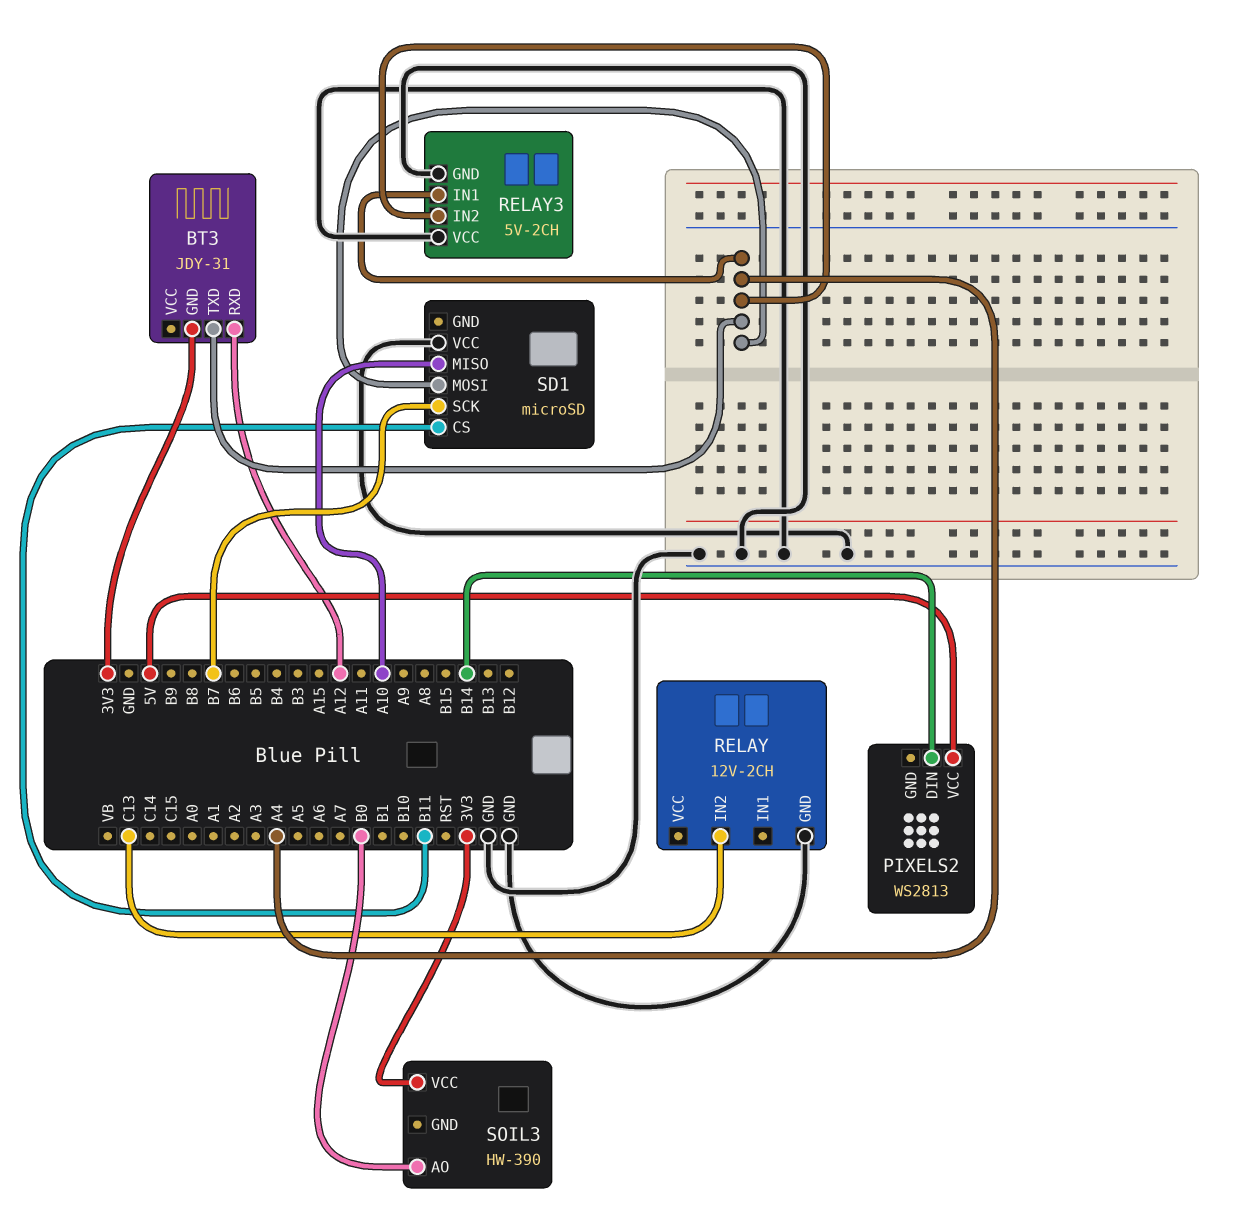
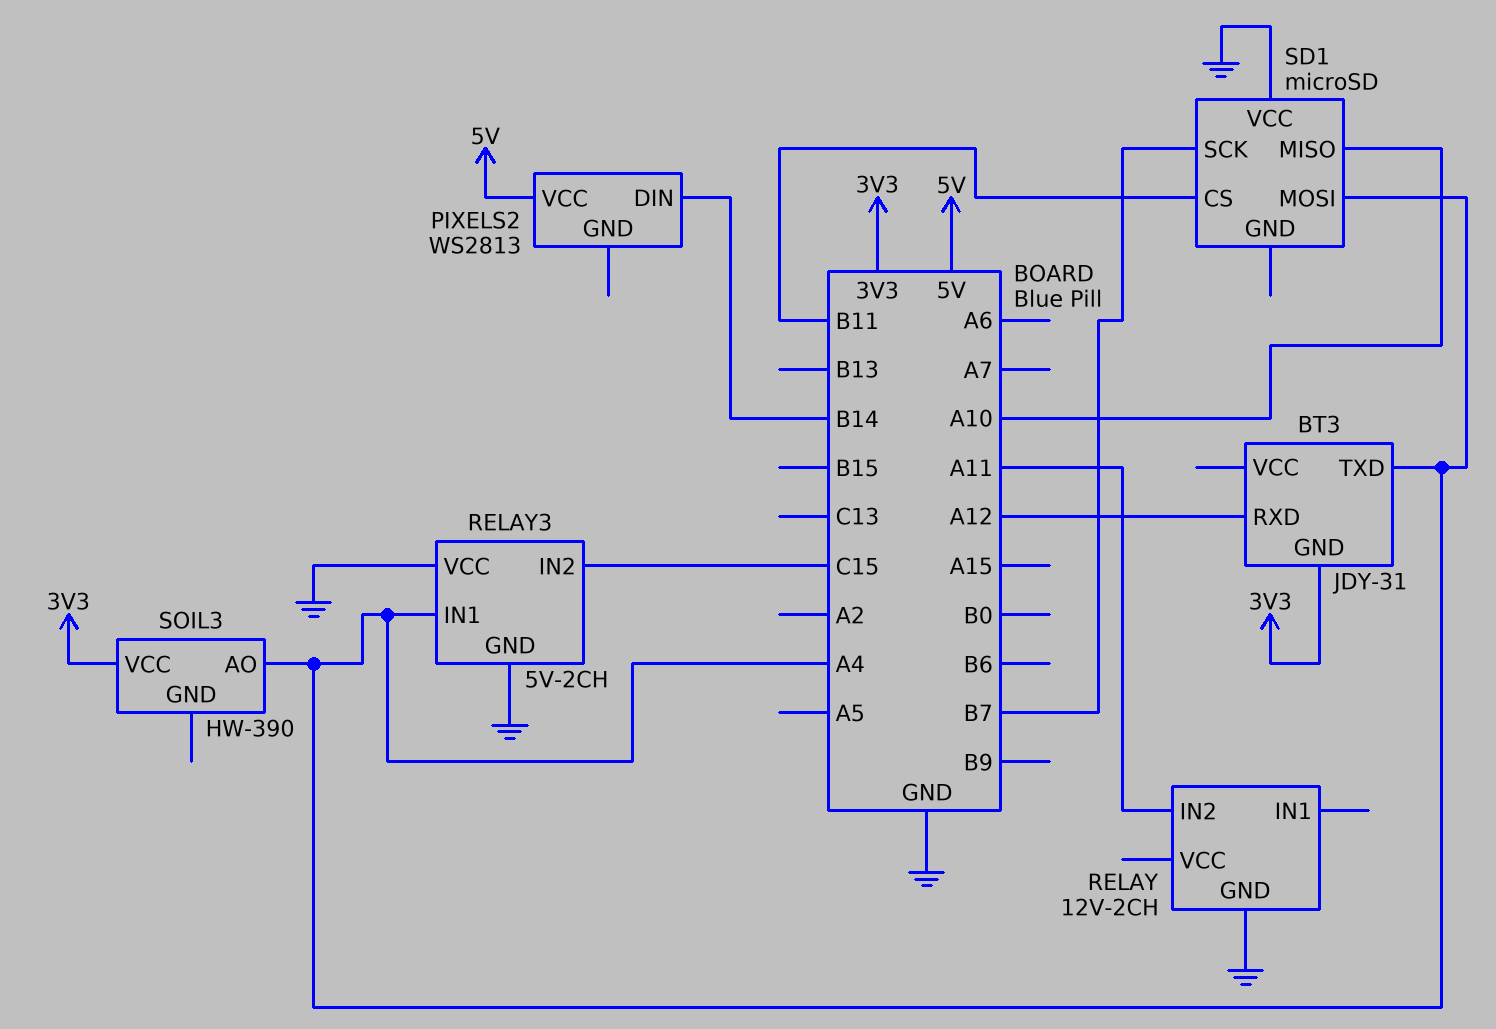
RELAY pin IN2: C13 -> A11
RELAY3 pin IN2: A4 -> C15
SOIL3 pin AO: B0 -> A4

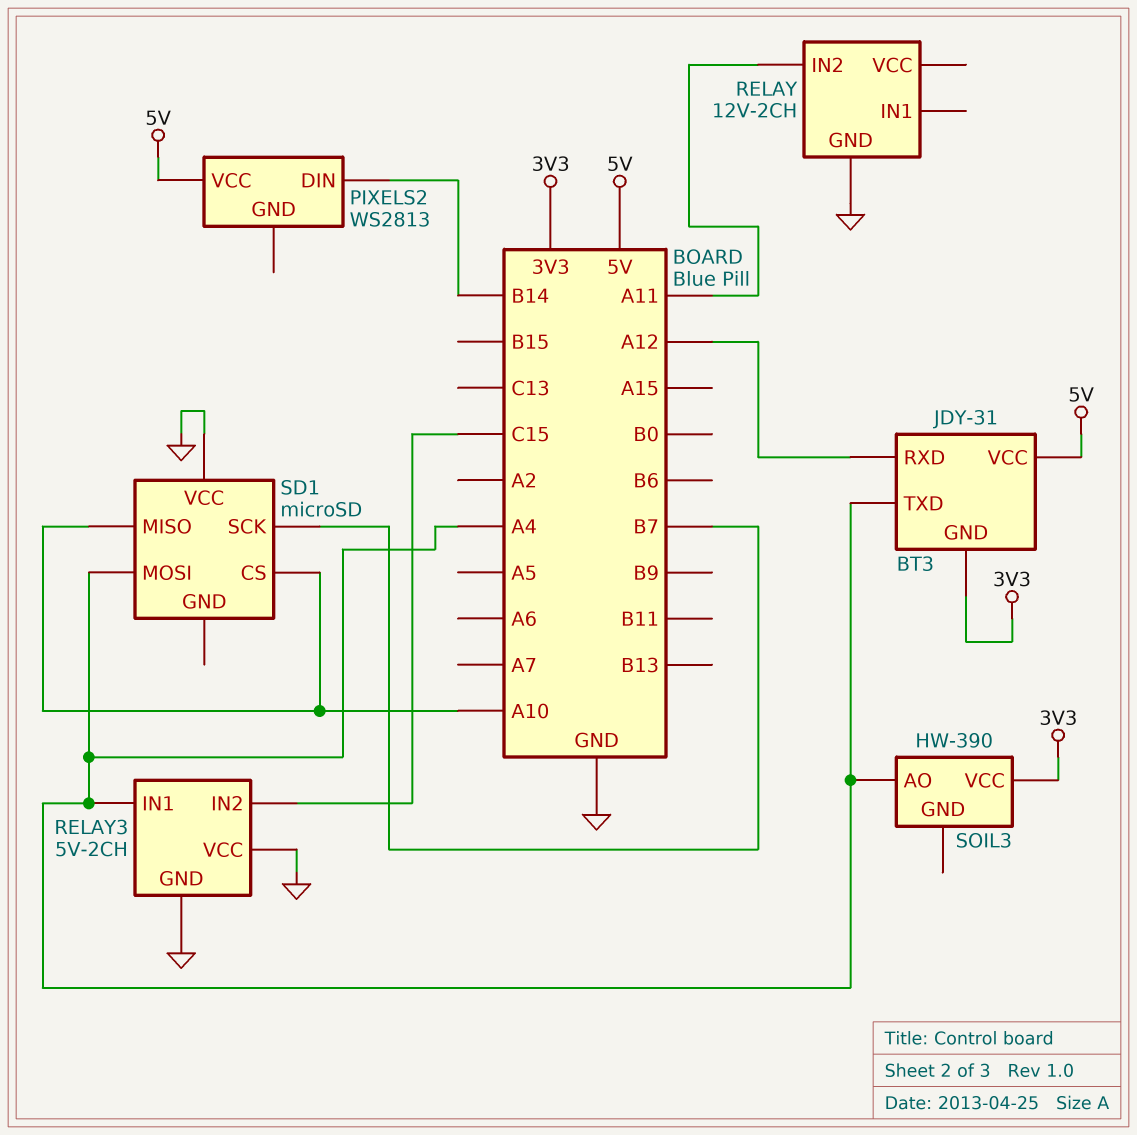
BT3 pin VCC: none -> 5V
SD1 pin CS: B11 -> A10

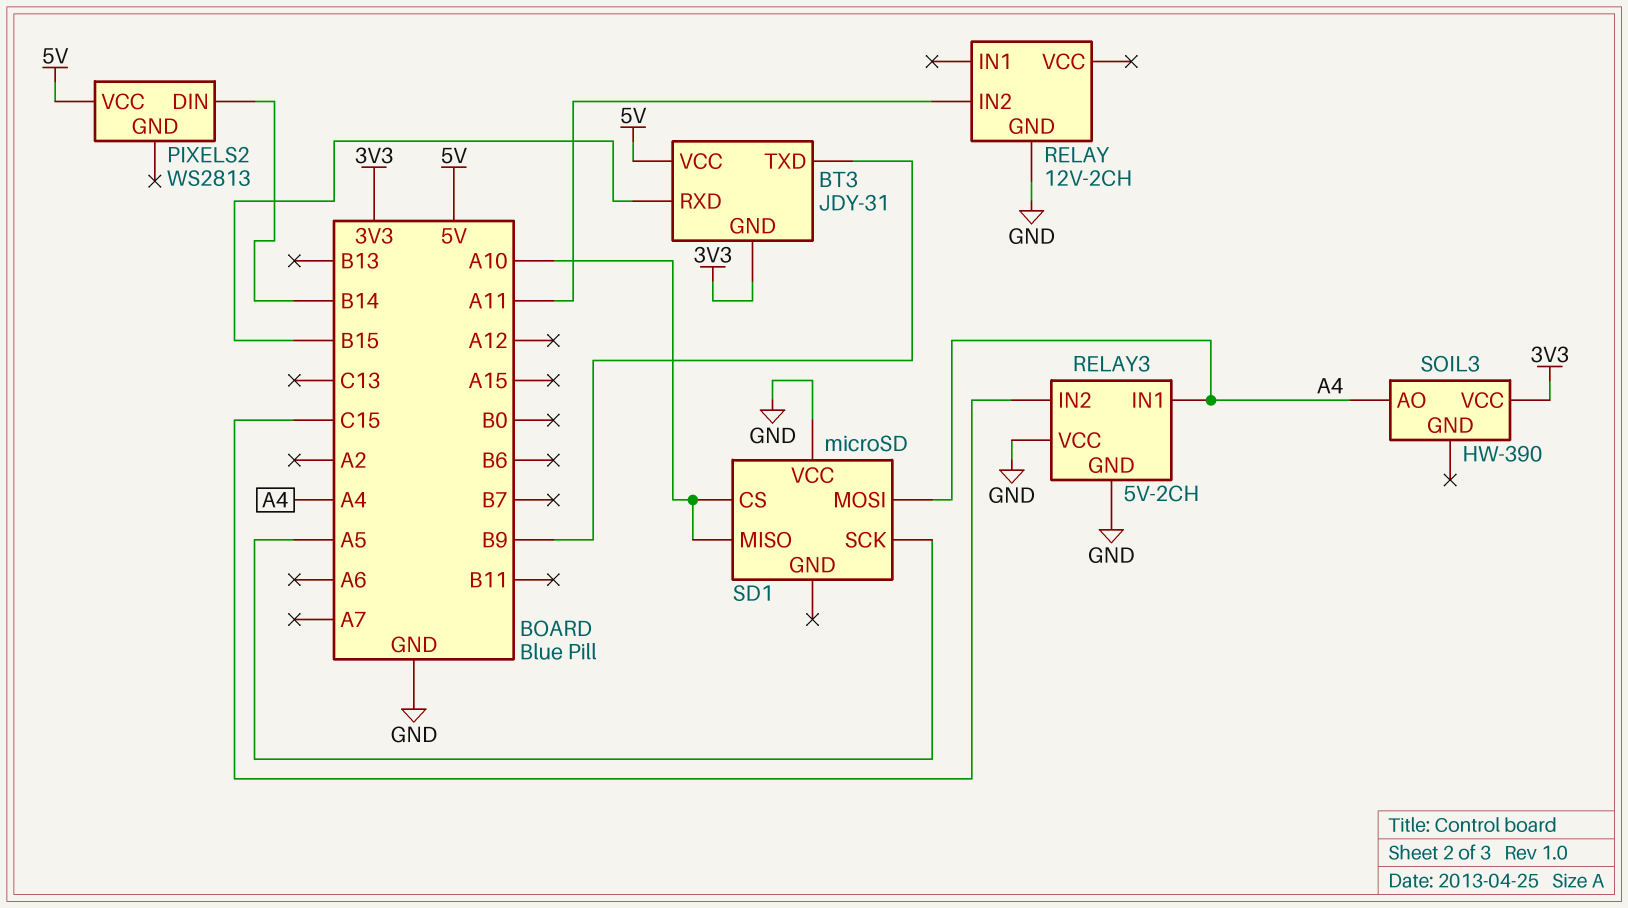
BT3 pin RXD: A12 -> B15
BT3 pin TXD: A4 -> B9
SD1 pin SCK: B7 -> A5

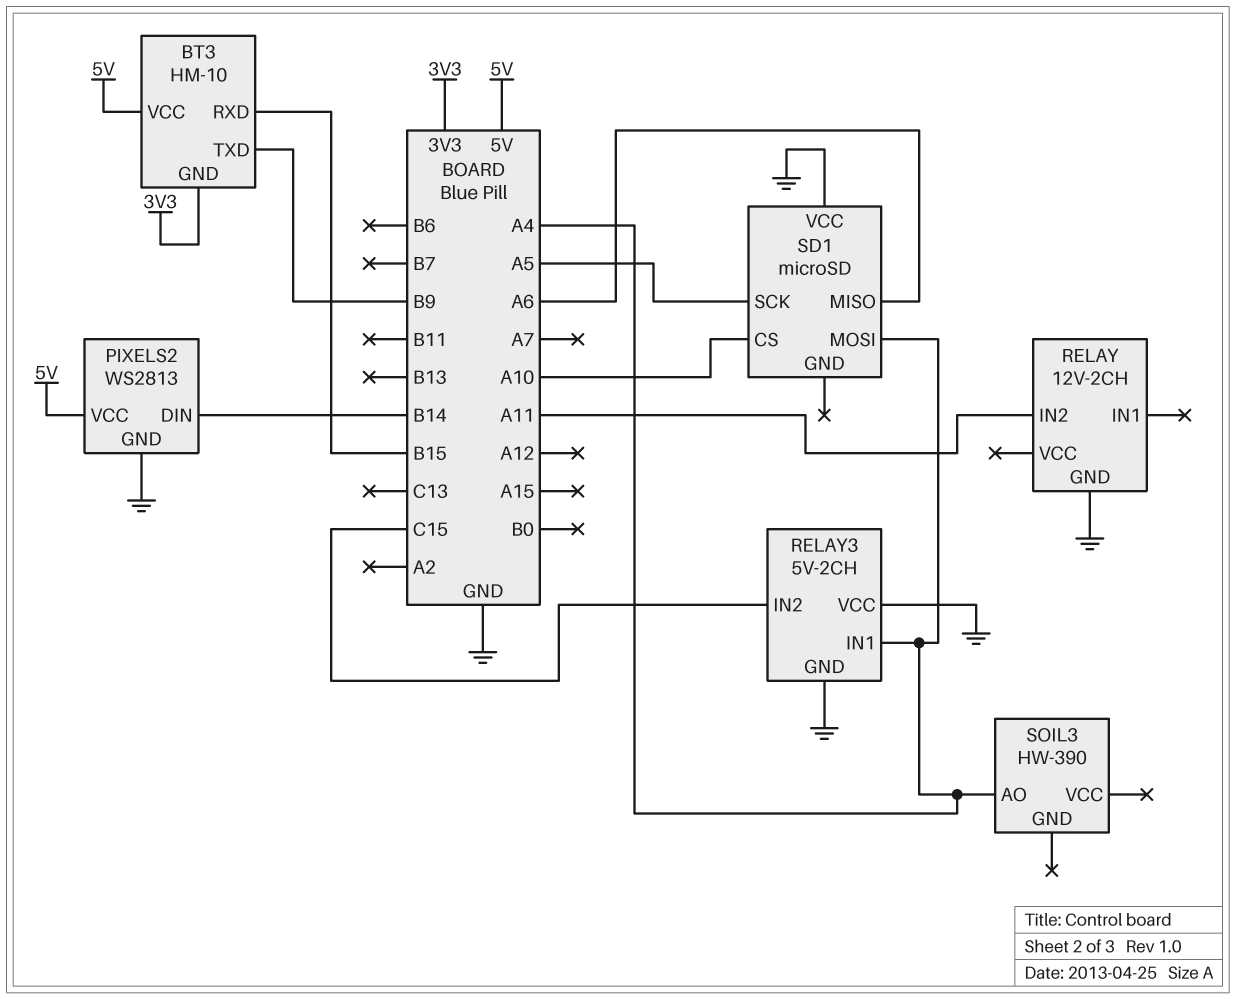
BT3: JDY-31 -> HM-10
PIXELS2 pin GND: none -> GND
SD1 pin MISO: A10 -> A6
SOIL3 pin VCC: 3V3 -> none

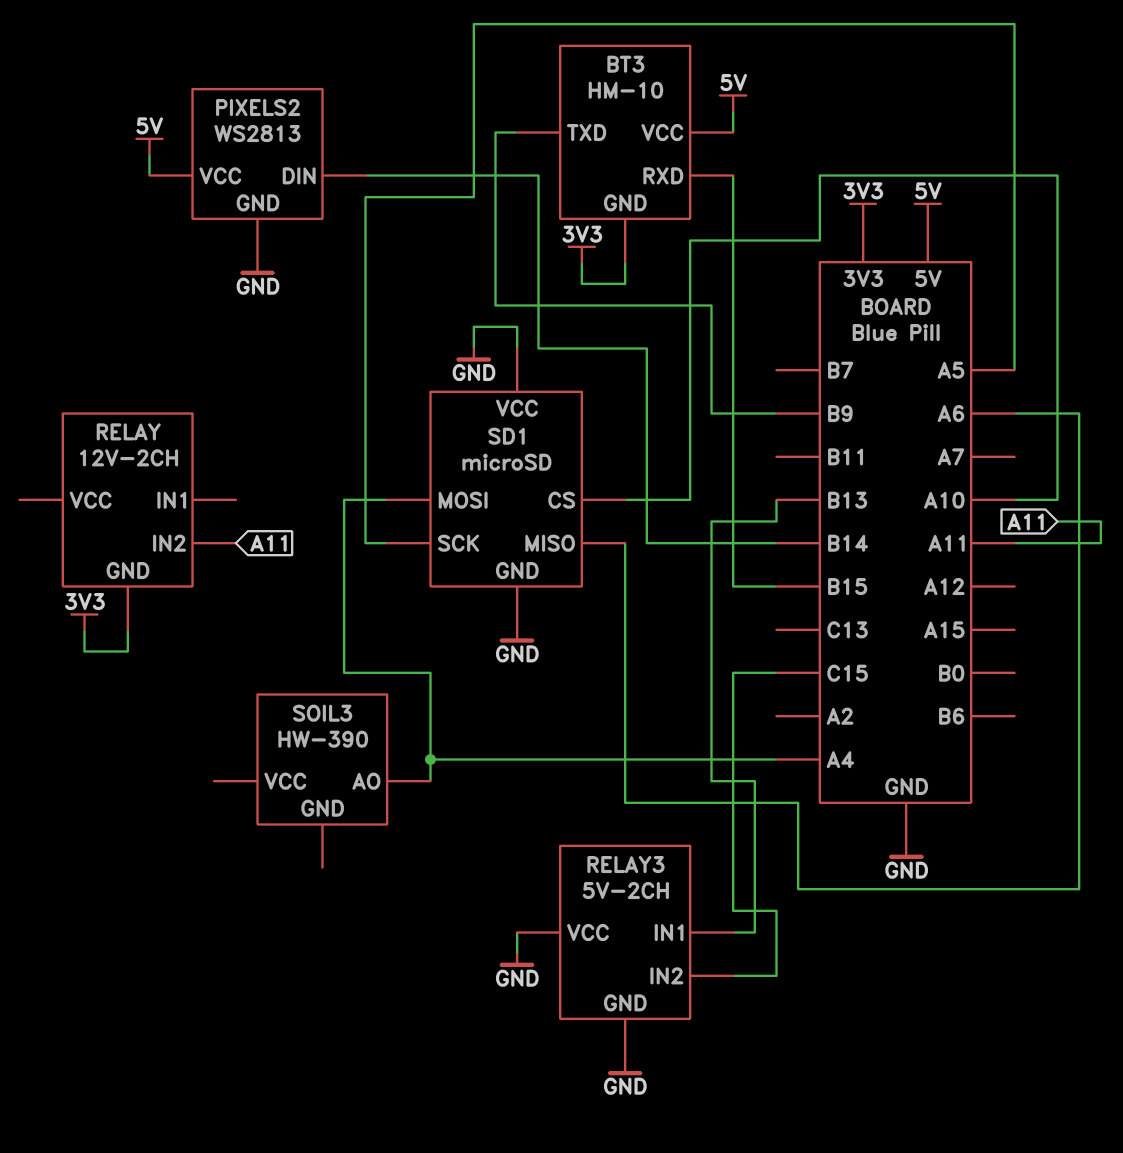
RELAY pin GND: GND -> 3V3
RELAY3 pin IN1: A4 -> B13
SD1 pin GND: none -> GND

